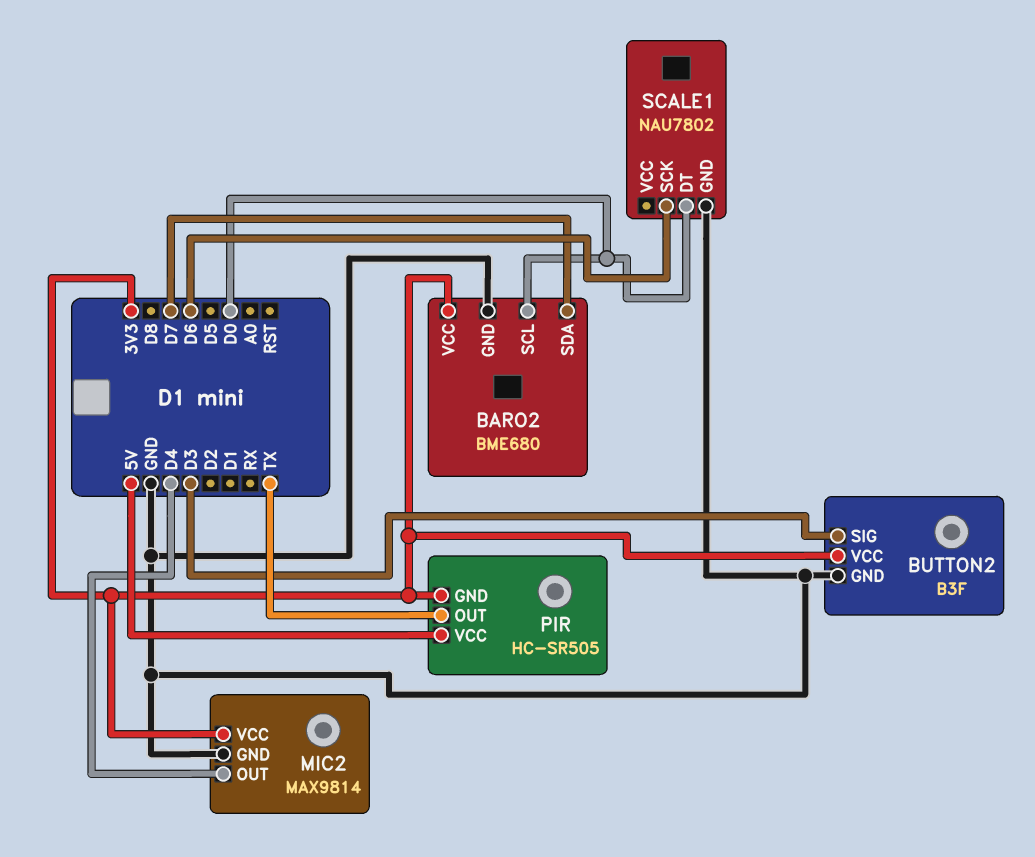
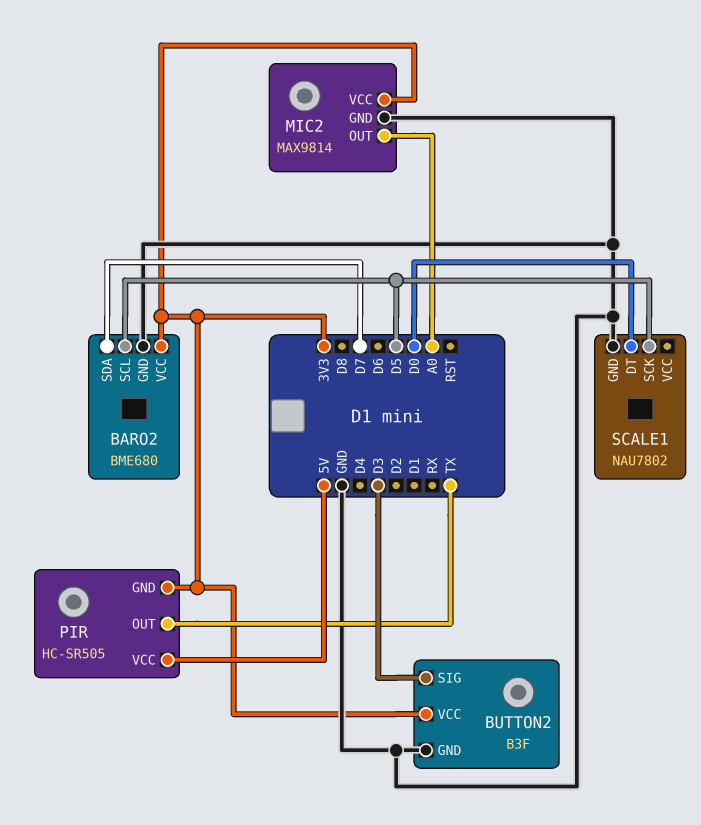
BARO2 pin SCL: D0 -> D5
MIC2 pin OUT: D4 -> A0
SCALE1 pin SCK: D6 -> D5

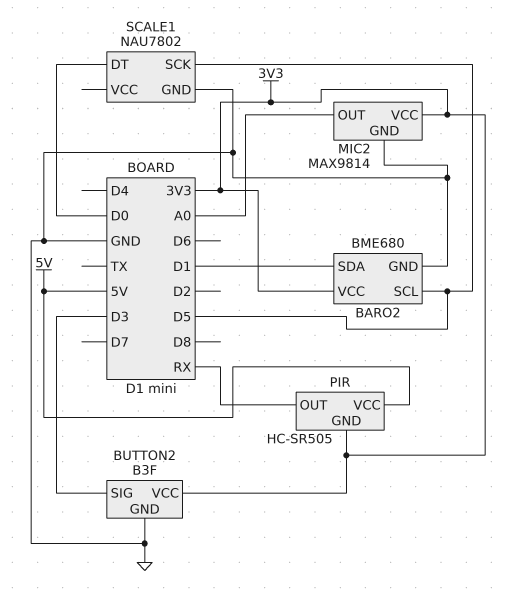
BARO2 pin SDA: D7 -> D1
PIR pin OUT: TX -> RX

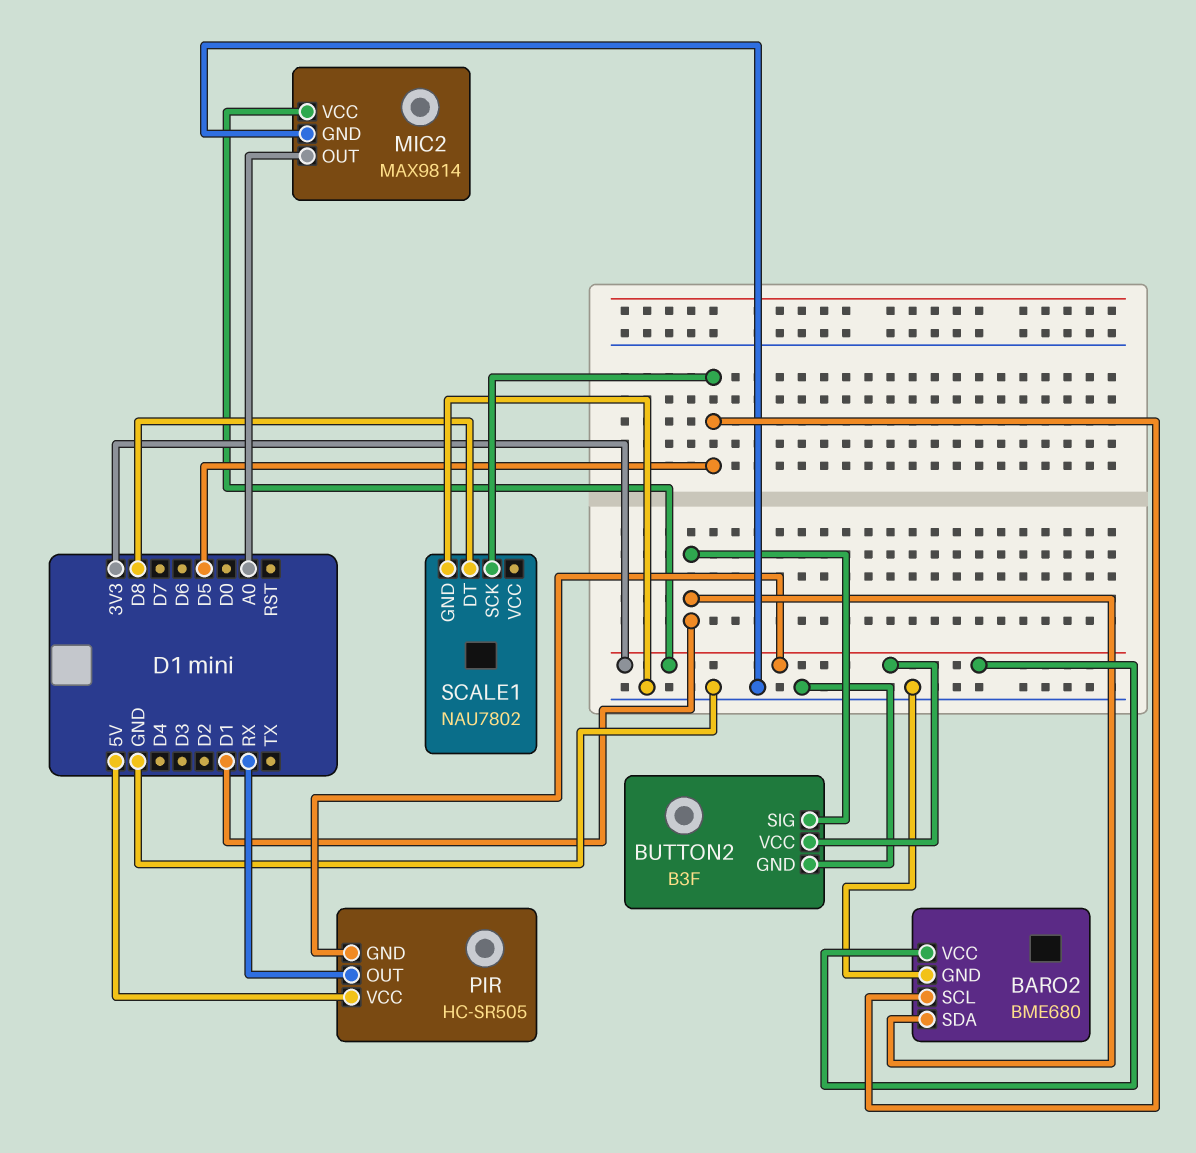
BUTTON2 pin SIG: D3 -> D1
SCALE1 pin DT: D0 -> D8

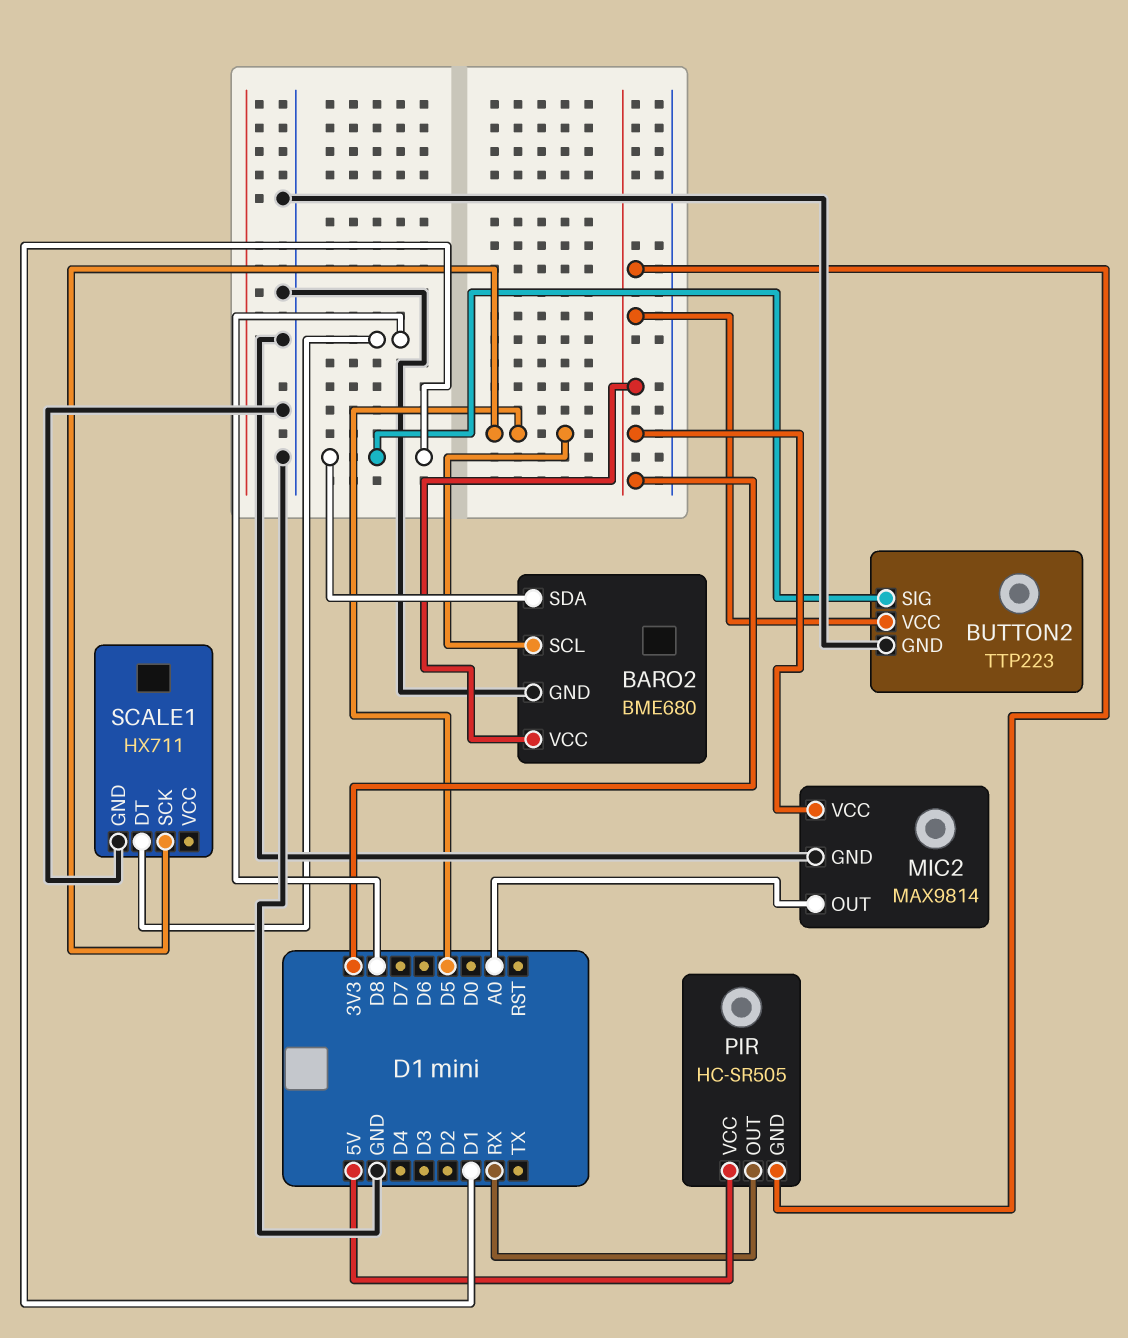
BUTTON2: B3F -> TTP223
SCALE1: NAU7802 -> HX711

